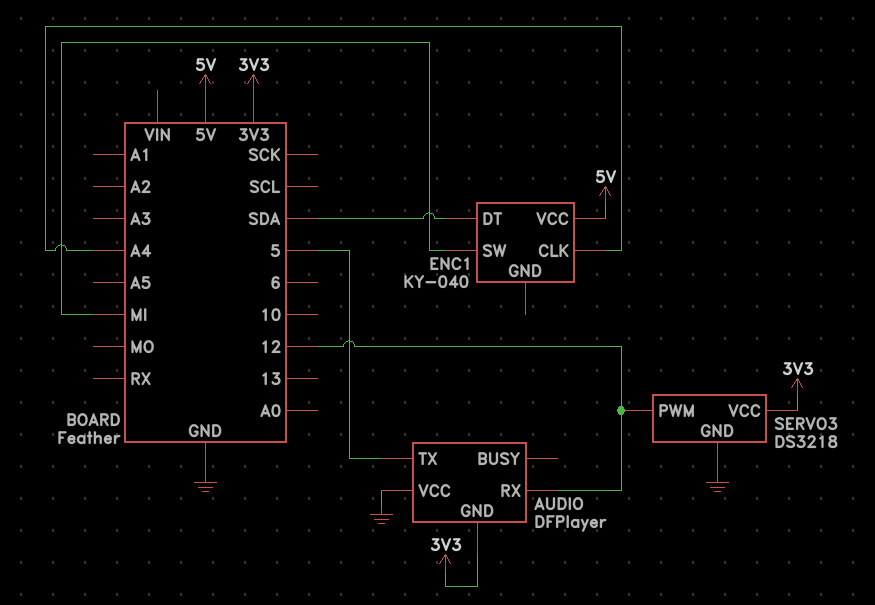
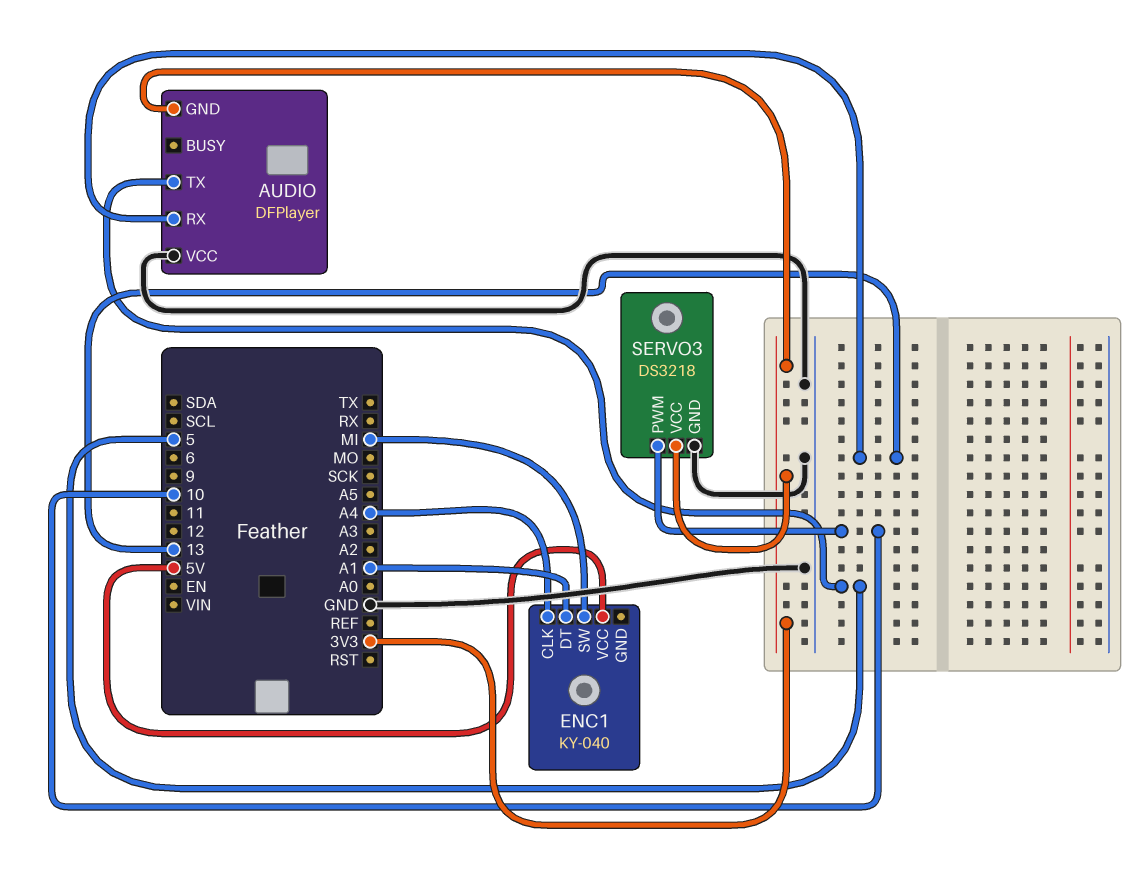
AUDIO pin RX: 12 -> 13
ENC1 pin DT: SDA -> A1
SERVO3 pin PWM: 12 -> 10

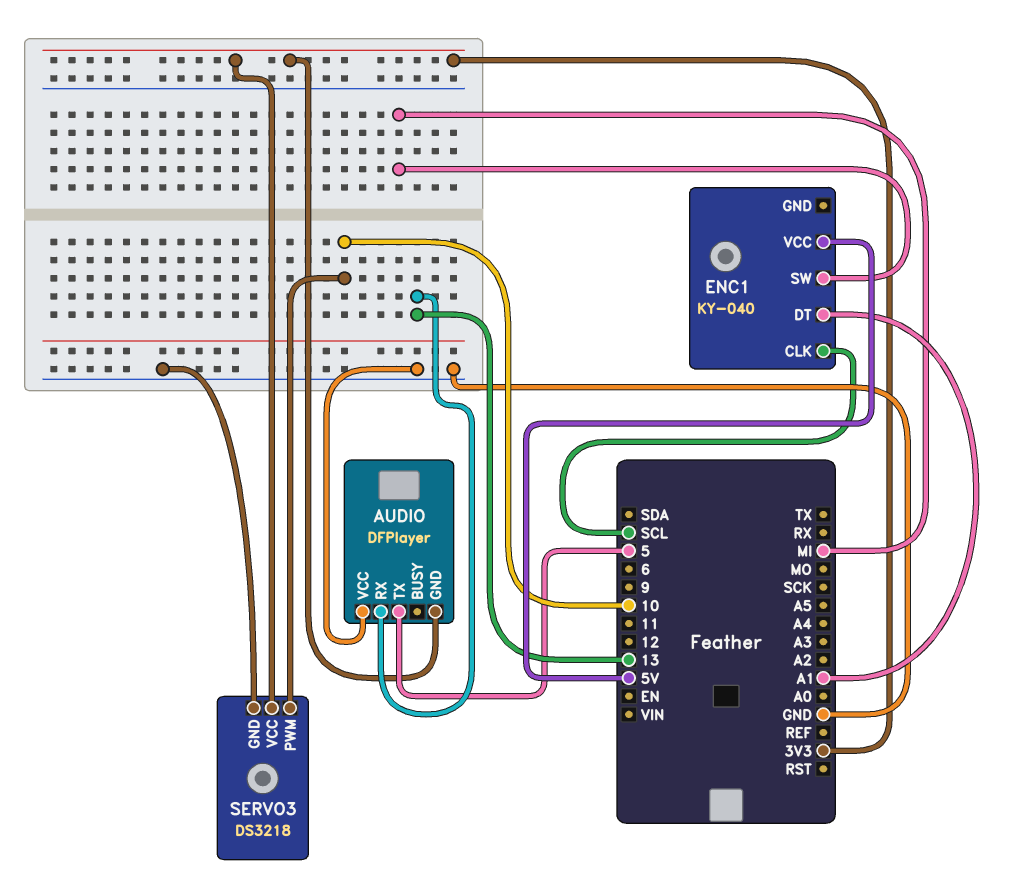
ENC1 pin CLK: A4 -> SCL

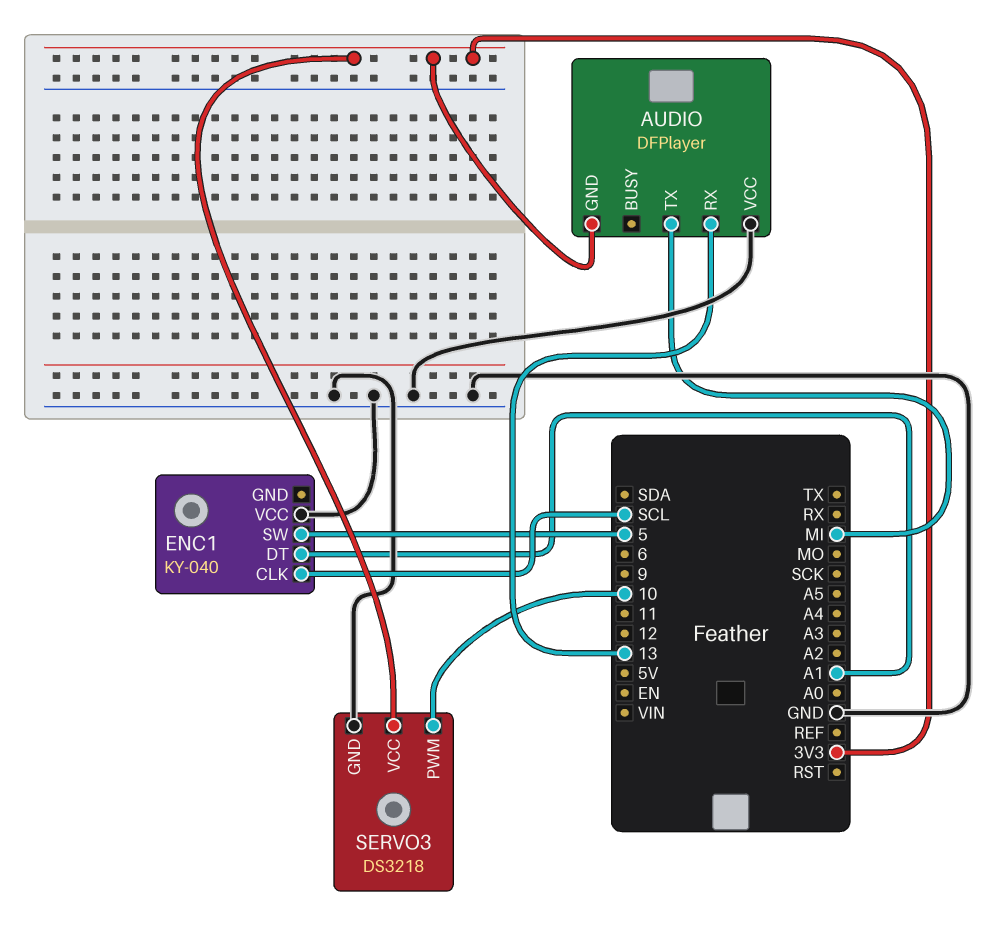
AUDIO pin TX: 5 -> MI
ENC1 pin SW: MI -> 5
ENC1 pin VCC: 5V -> GND

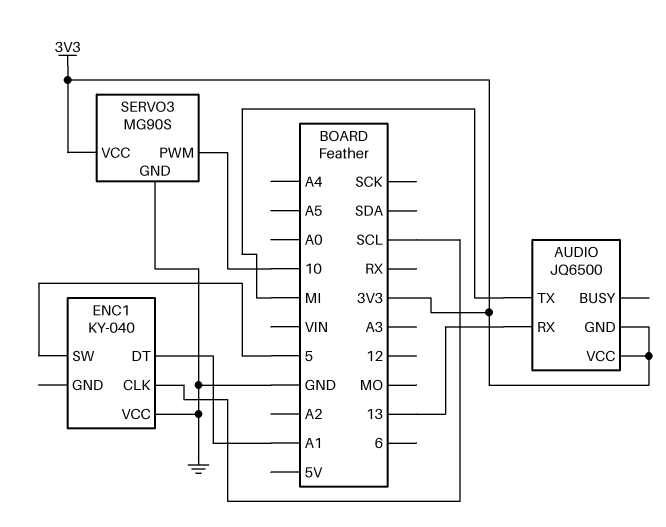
AUDIO: DFPlayer -> JQ6500
AUDIO pin VCC: GND -> 3V3
SERVO3: DS3218 -> MG90S

